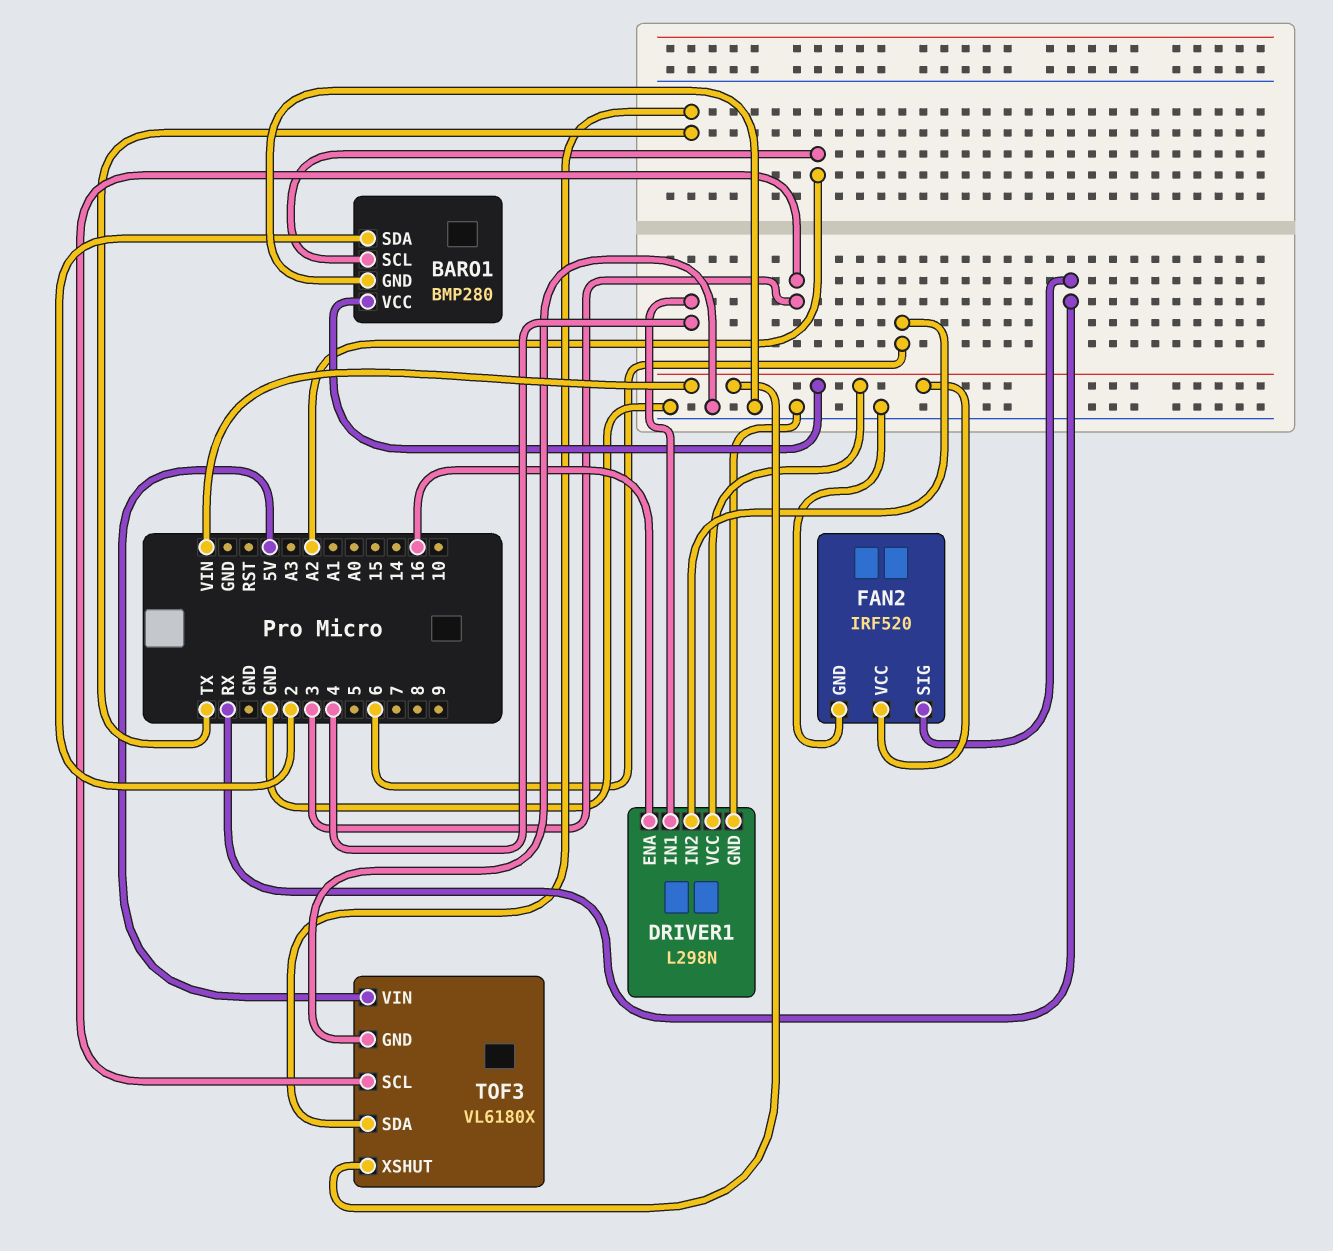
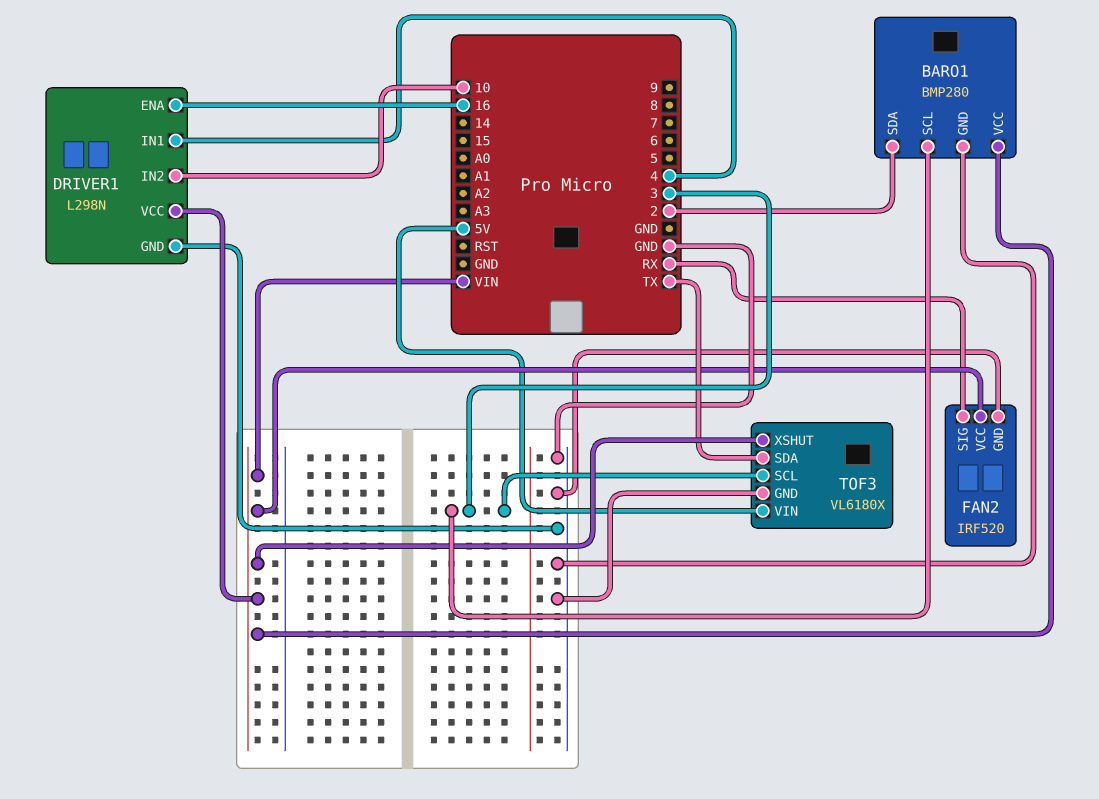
BARO1 pin SCL: A2 -> 3
DRIVER1 pin IN2: 6 -> 10

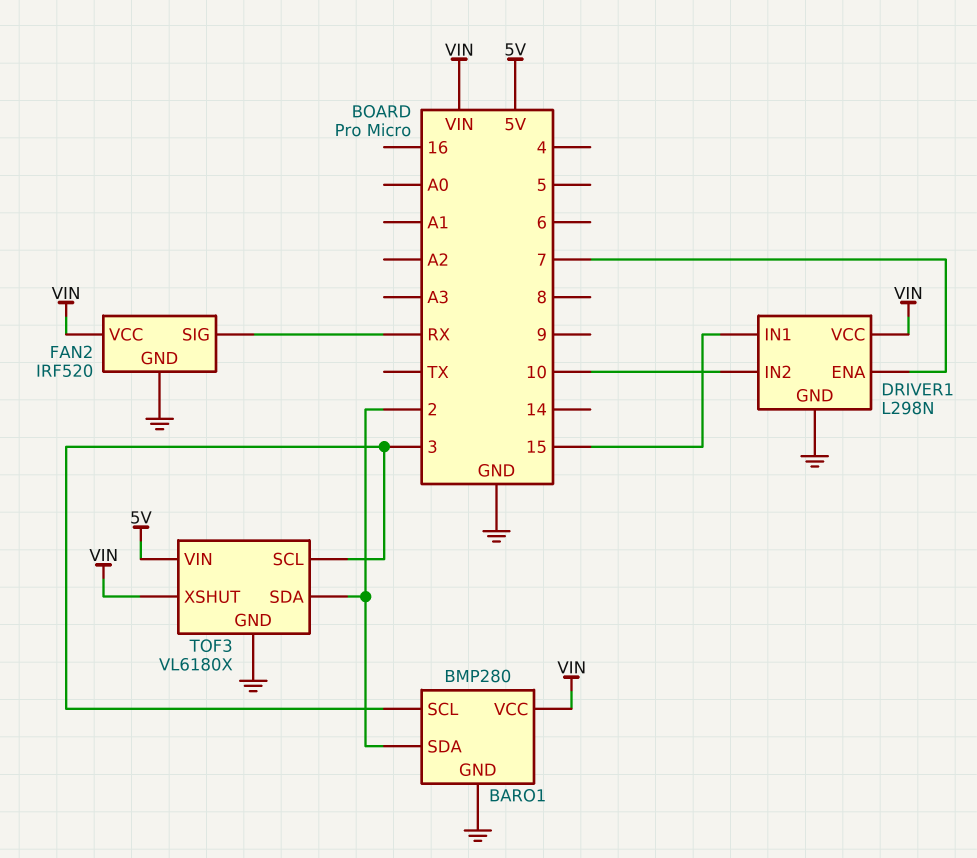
DRIVER1 pin ENA: 16 -> 7
DRIVER1 pin IN1: 4 -> 15
TOF3 pin SDA: TX -> 2

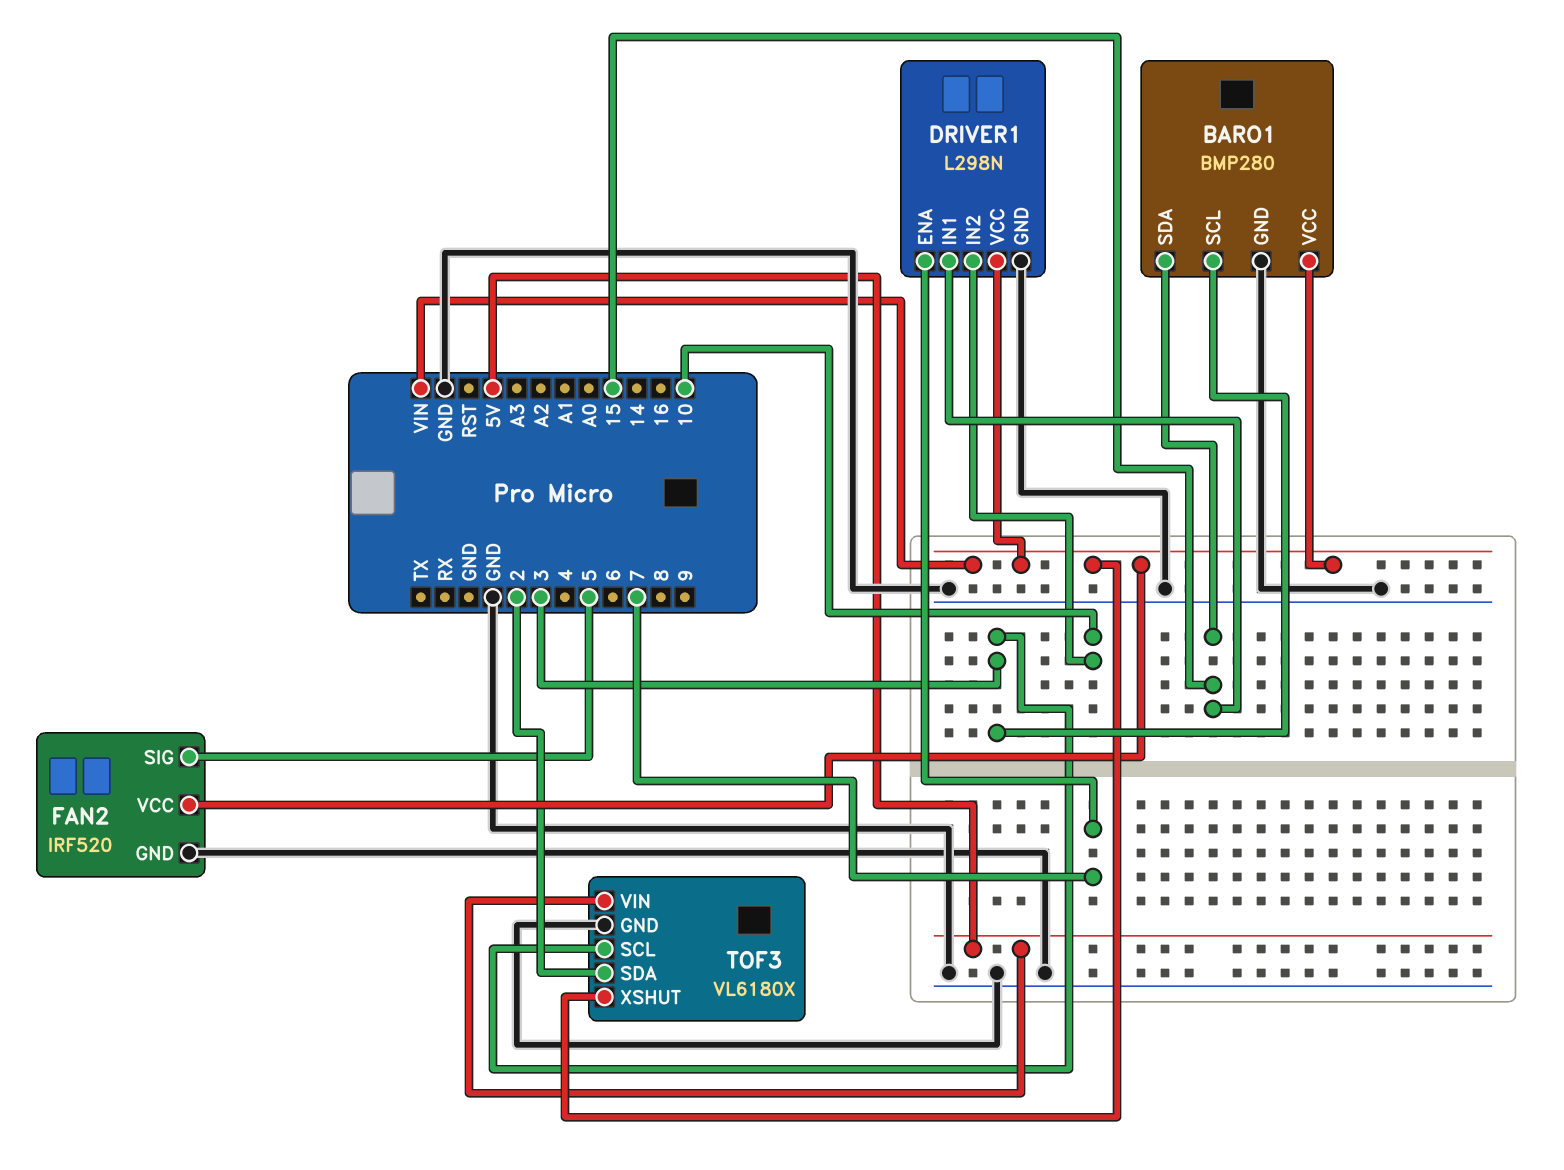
BARO1 pin SDA: 2 -> 15
FAN2 pin SIG: RX -> 5

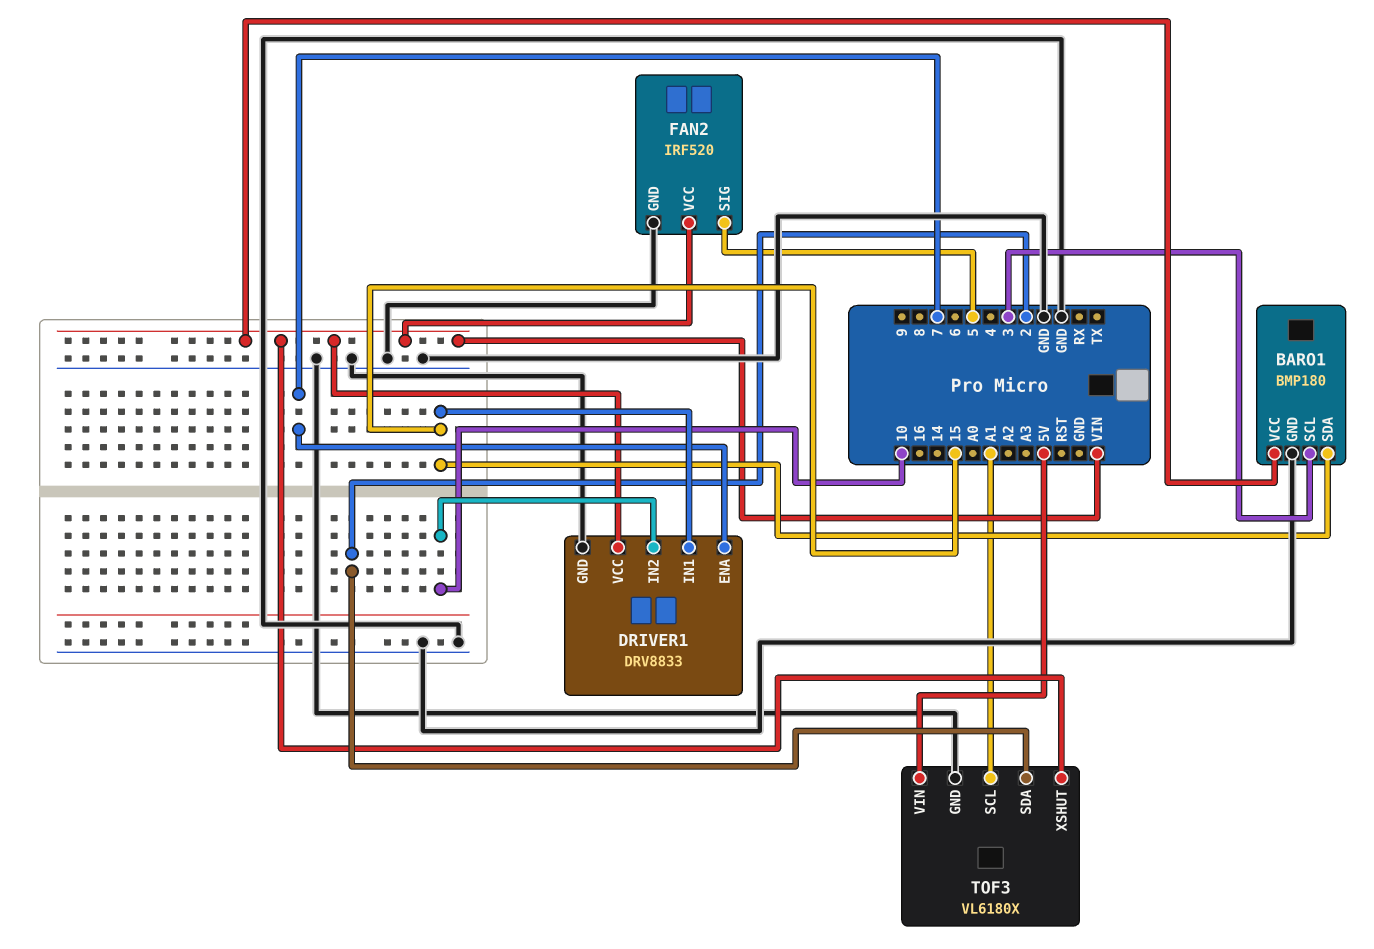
BARO1: BMP280 -> BMP180
DRIVER1: L298N -> DRV8833
TOF3 pin SCL: 3 -> A1

